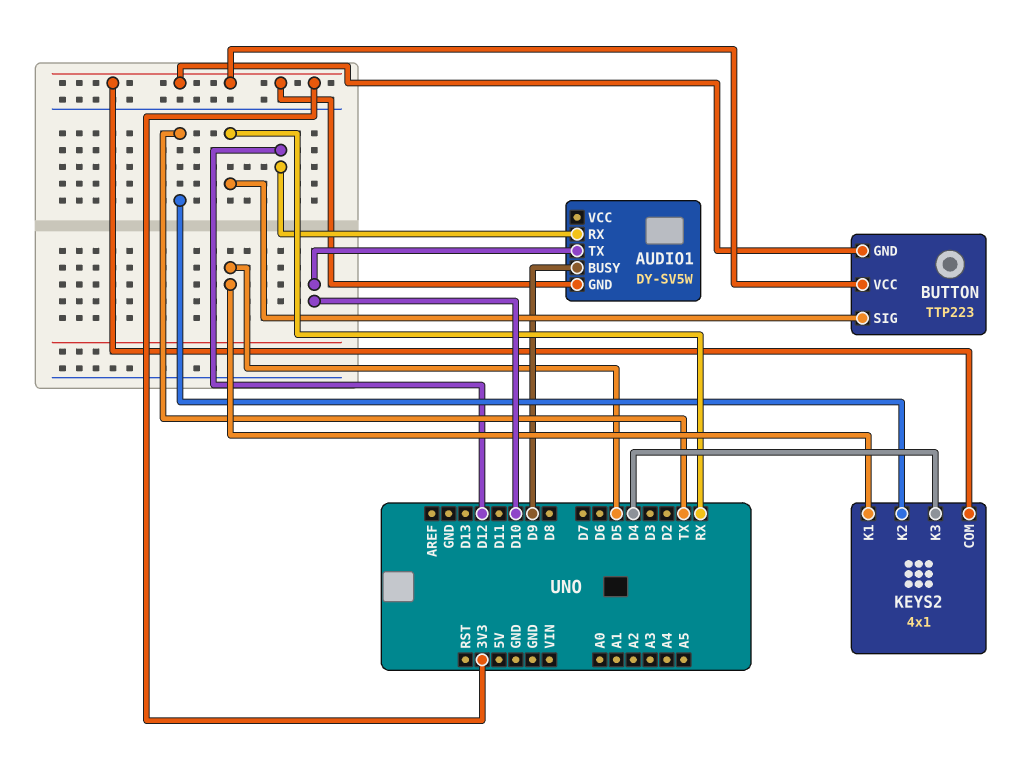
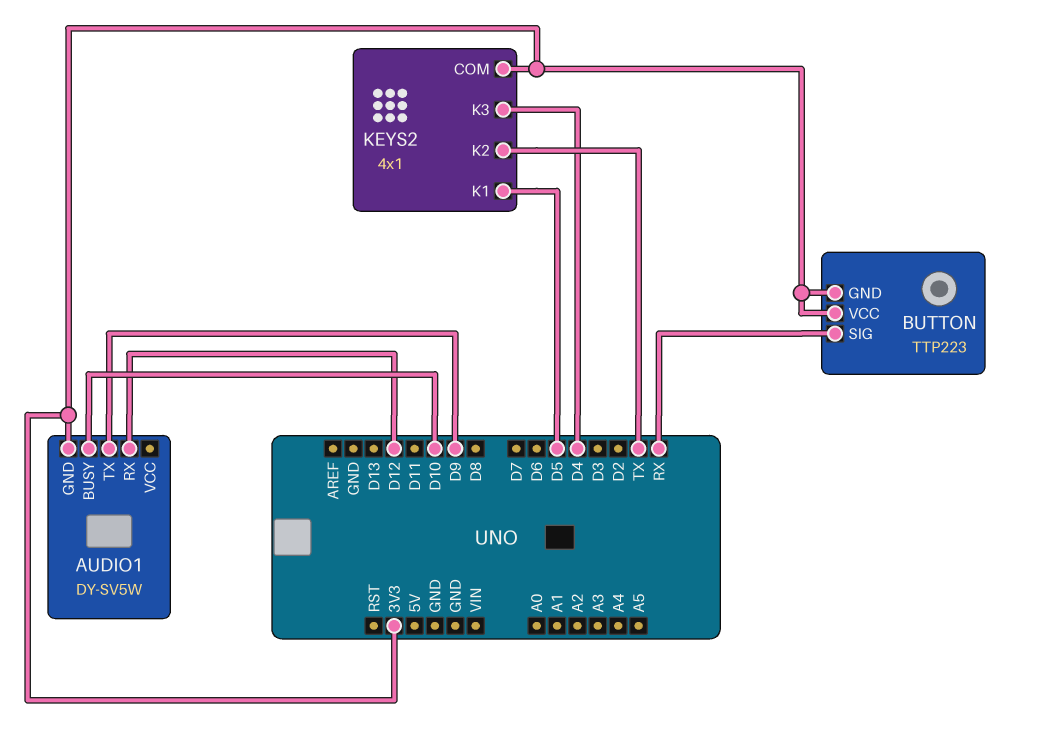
AUDIO1 pin BUSY: D9 -> D10
AUDIO1 pin TX: D10 -> D9

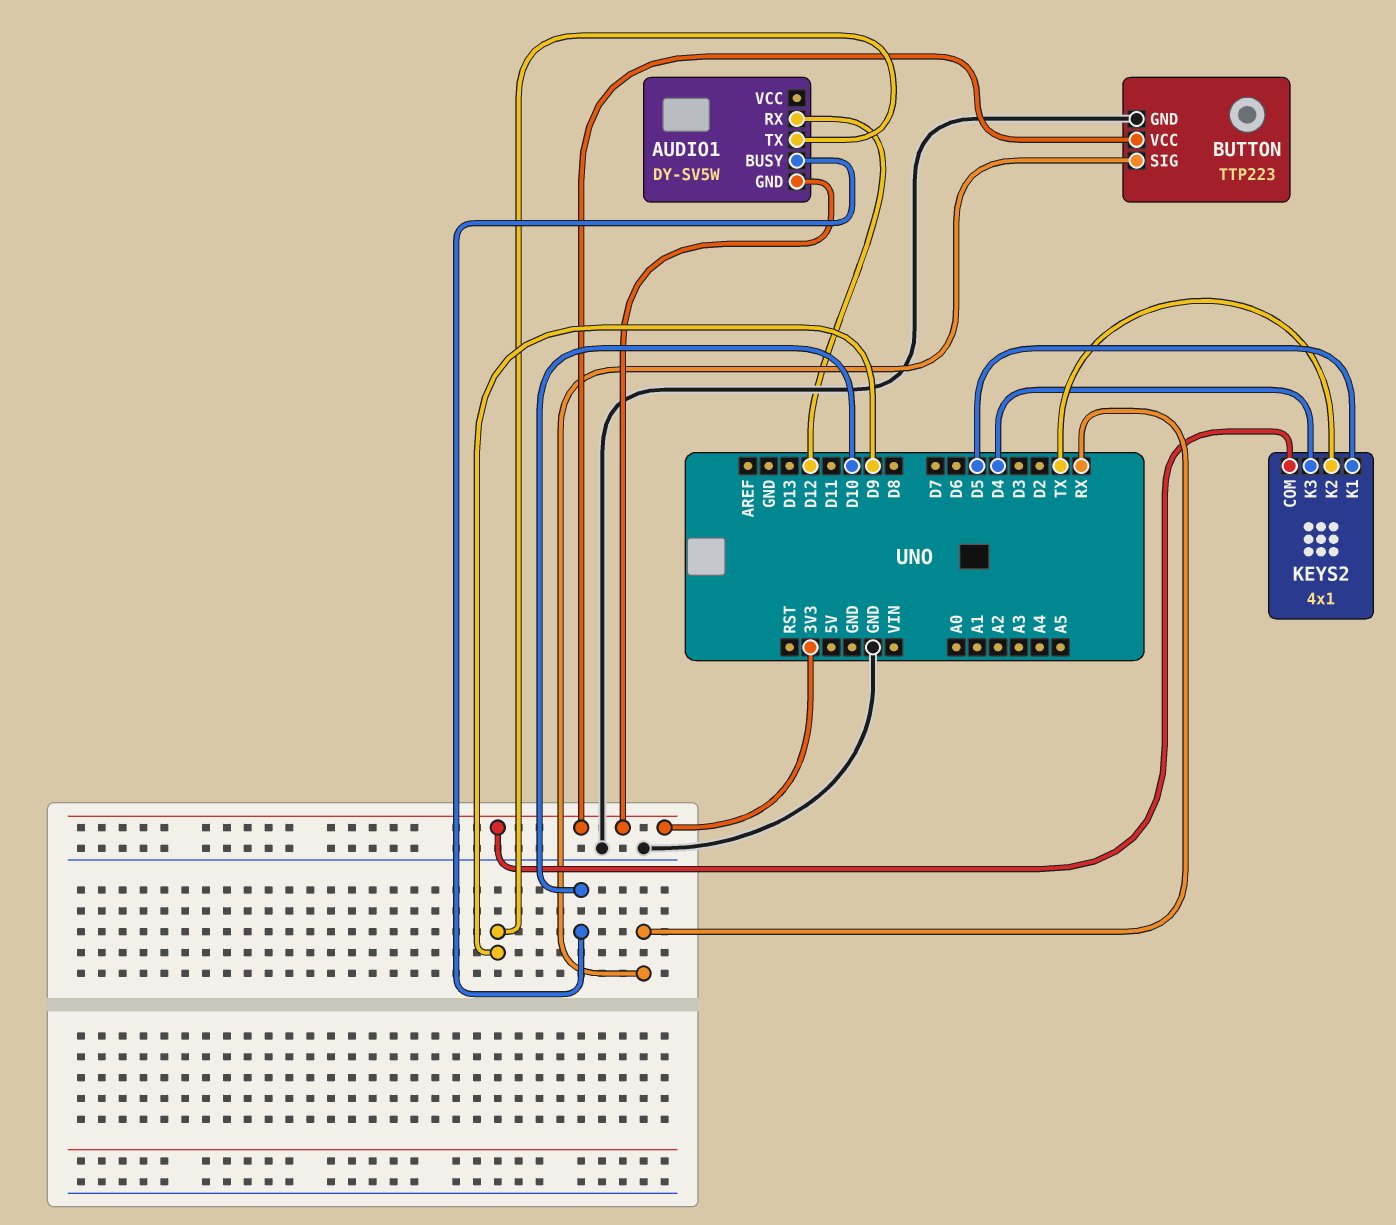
BUTTON pin GND: 3V3 -> GND

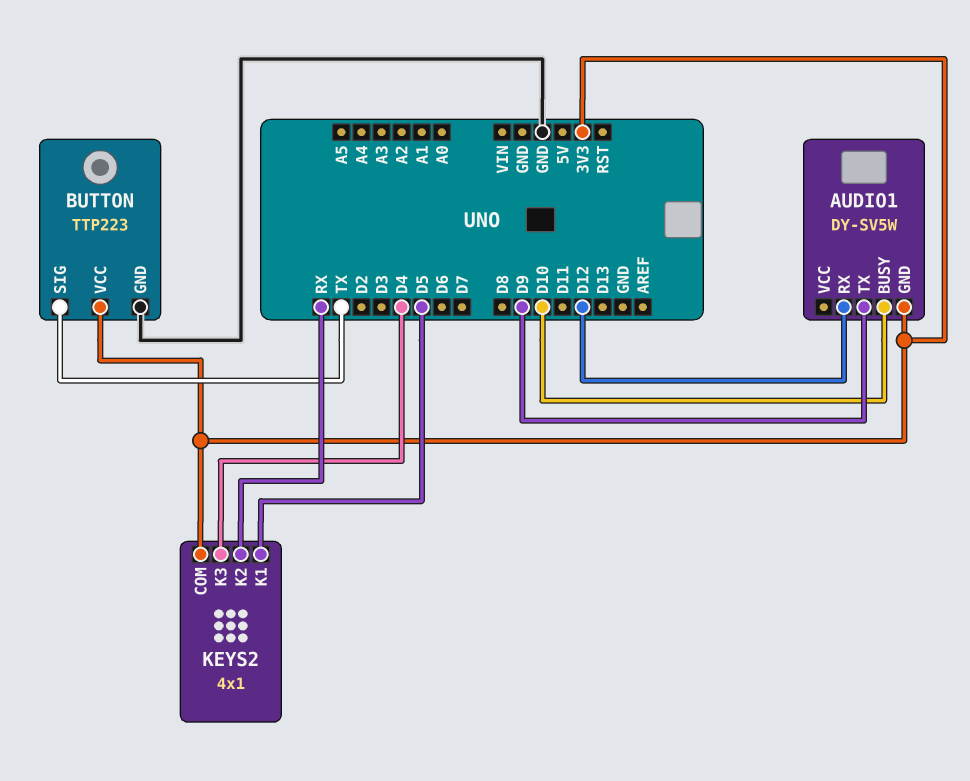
BUTTON pin SIG: RX -> TX
KEYS2 pin K2: TX -> RX

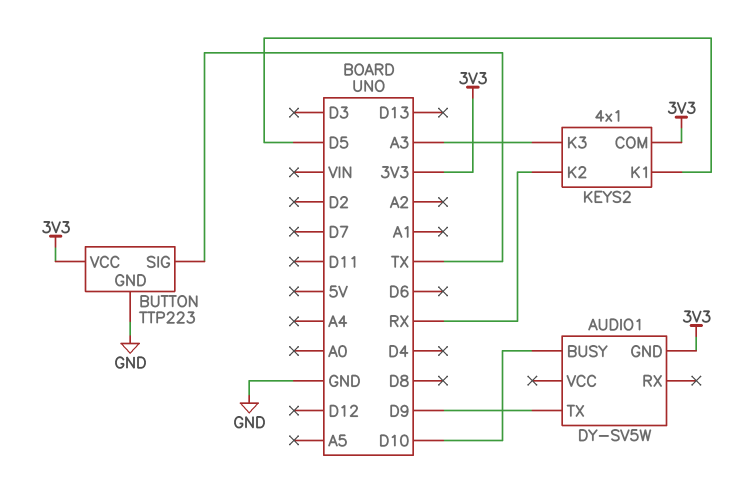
AUDIO1 pin RX: D12 -> none
KEYS2 pin K3: D4 -> A3

